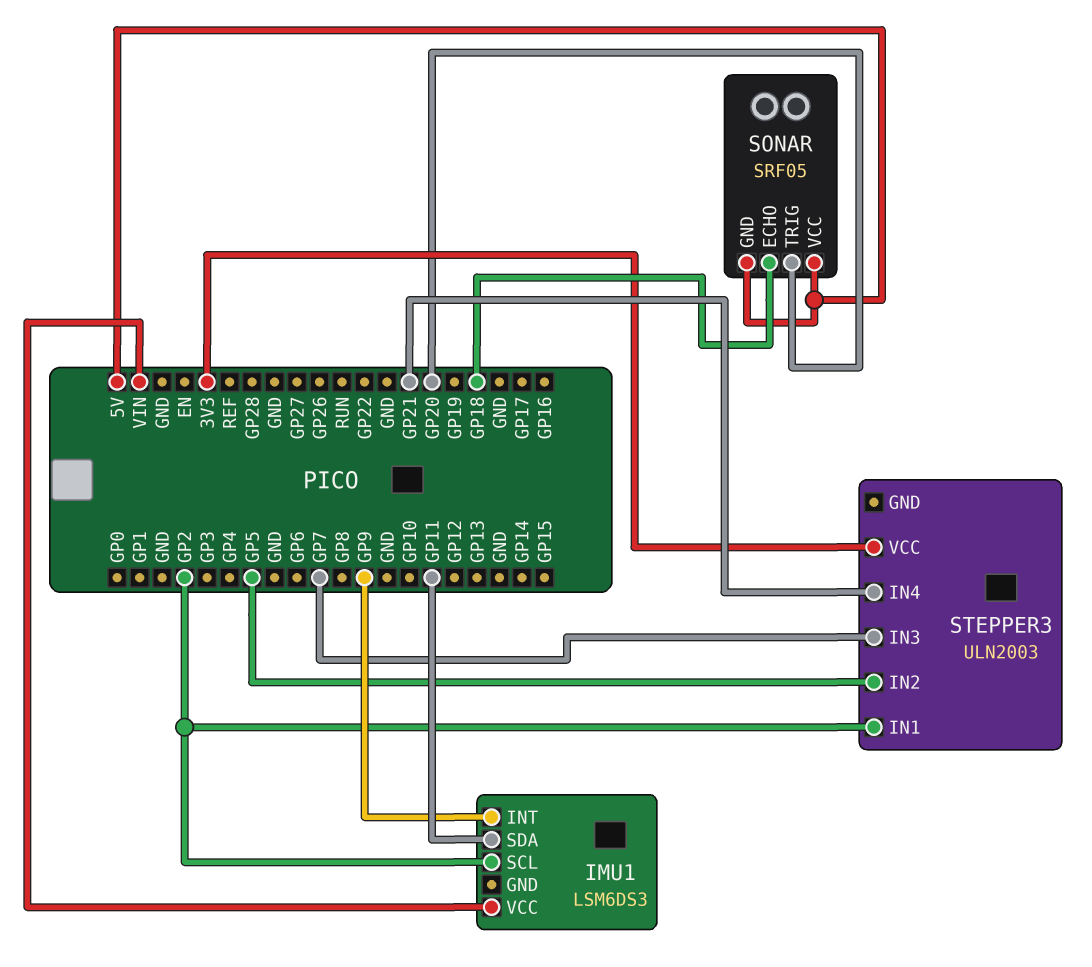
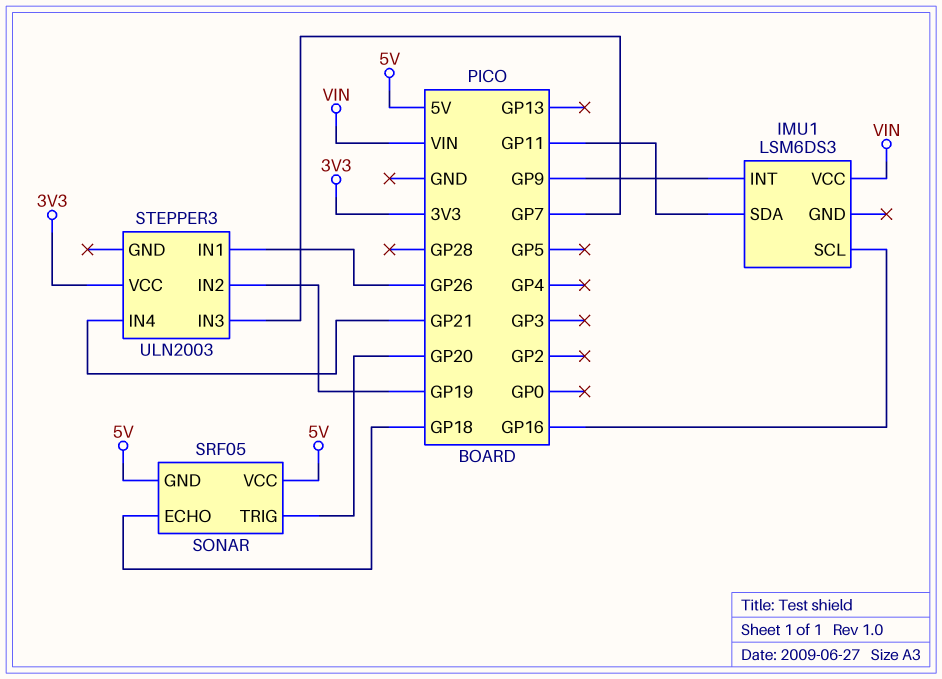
IMU1 pin SCL: GP2 -> GP16
STEPPER3 pin IN1: GP2 -> GP26
STEPPER3 pin IN2: GP5 -> GP19

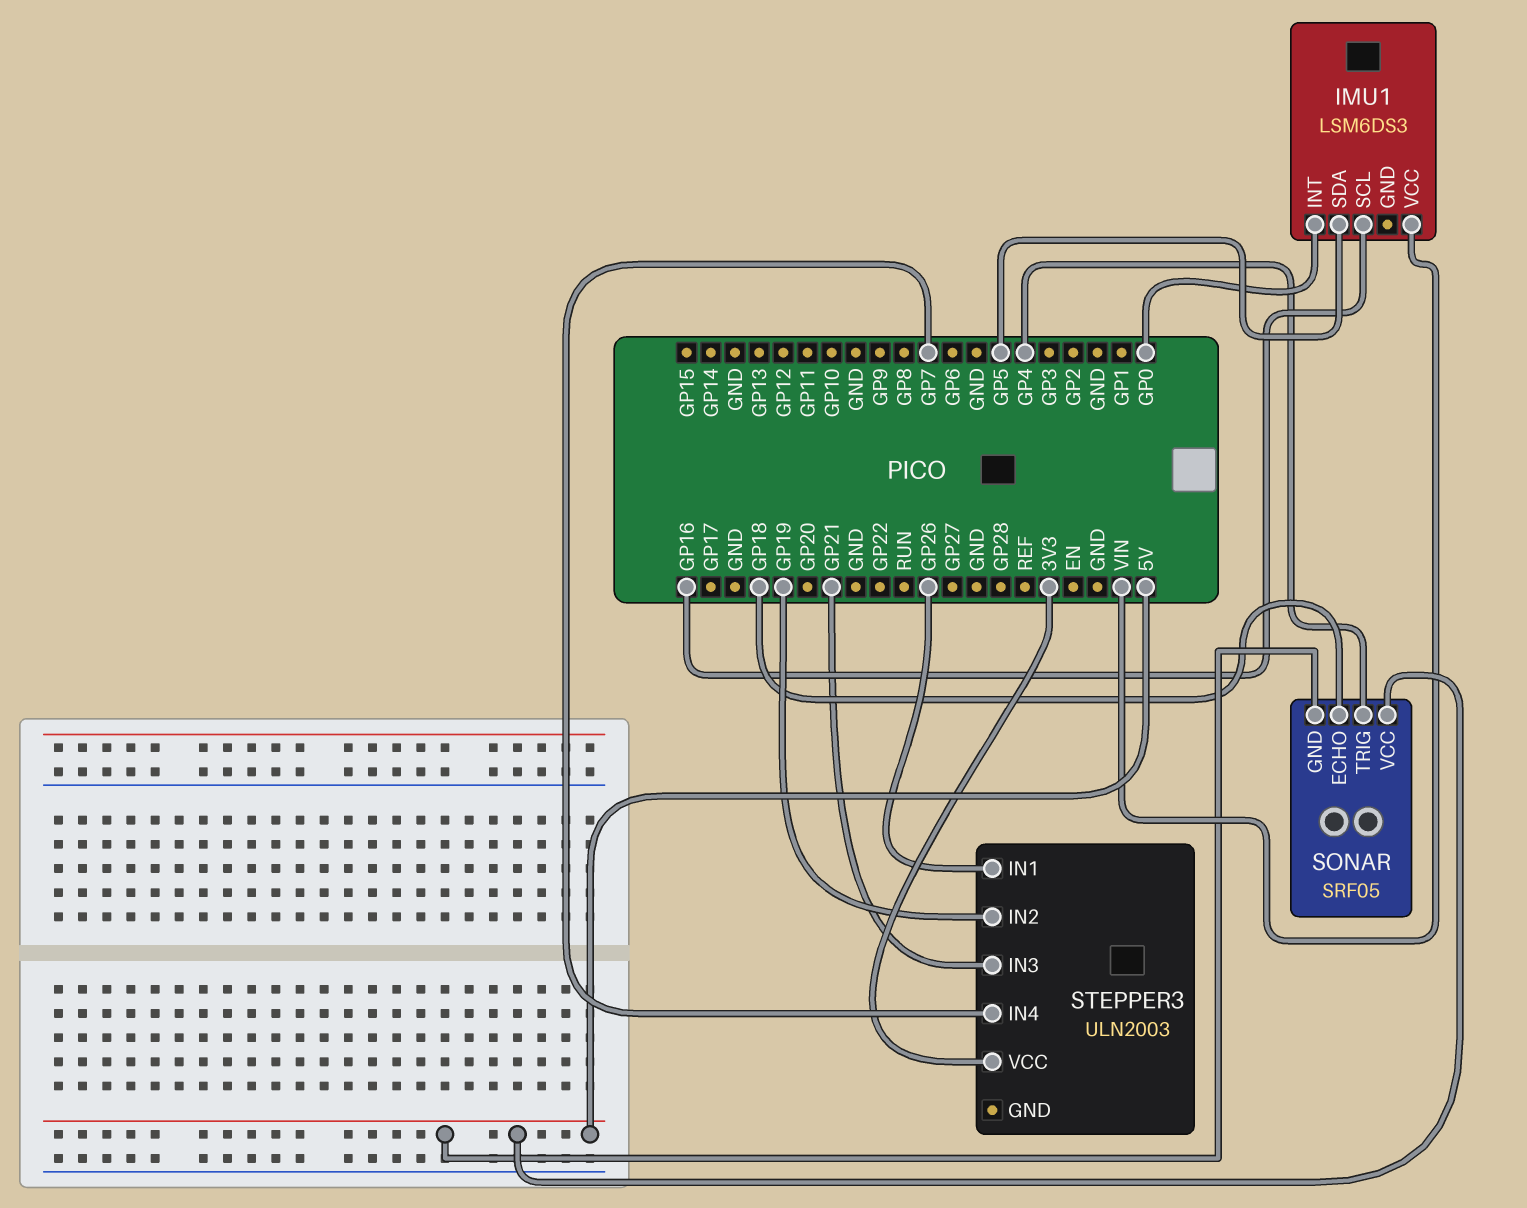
IMU1 pin INT: GP9 -> GP0
IMU1 pin SDA: GP11 -> GP5
SONAR pin TRIG: GP20 -> GP4
STEPPER3 pin IN3: GP7 -> GP21
STEPPER3 pin IN4: GP21 -> GP7

